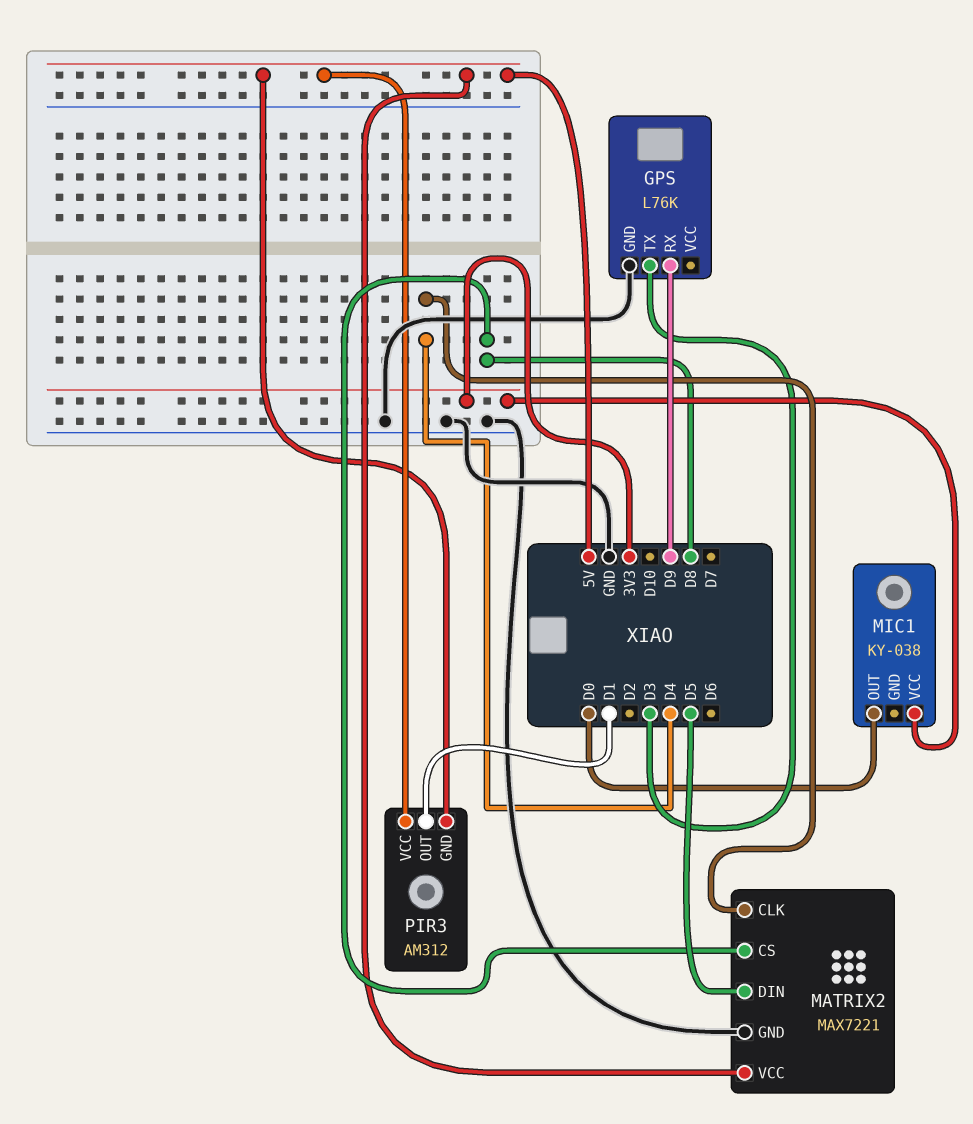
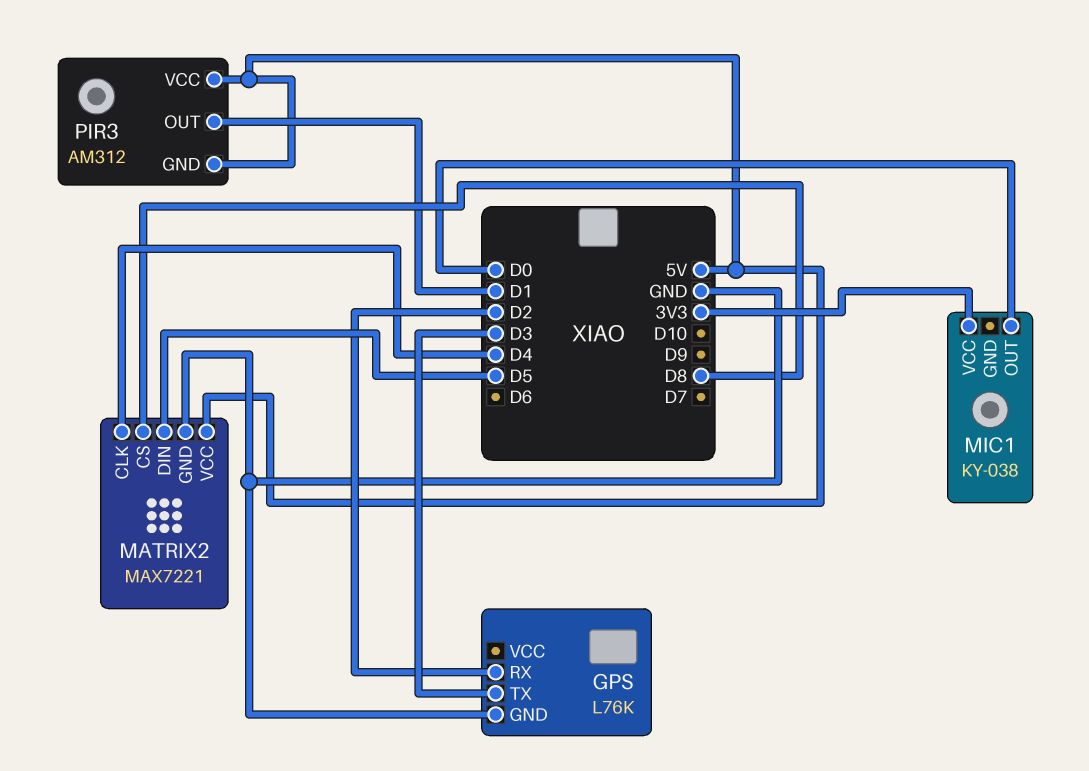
GPS pin RX: D9 -> D2

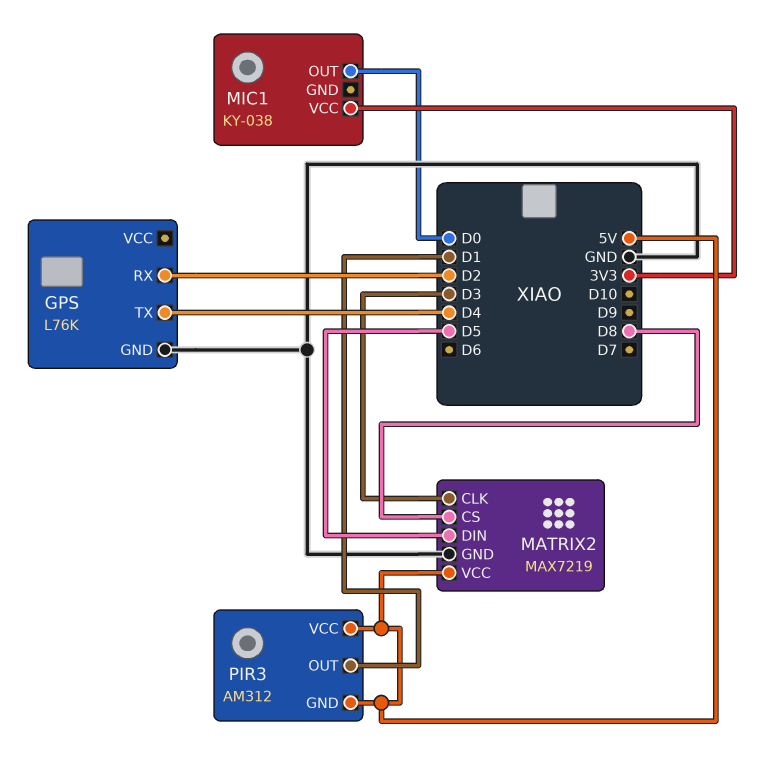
GPS pin TX: D3 -> D4
MATRIX2: MAX7221 -> MAX7219
MATRIX2 pin CLK: D4 -> D3

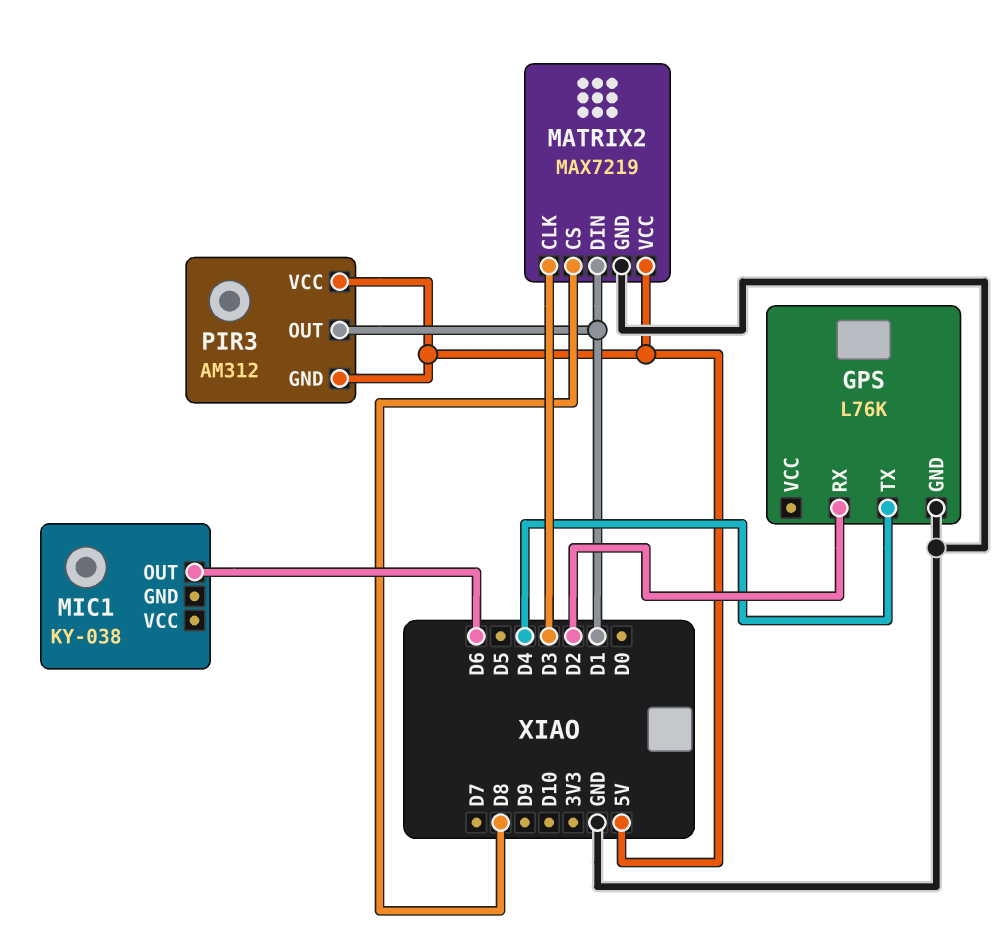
MATRIX2 pin DIN: D5 -> D1
MIC1 pin OUT: D0 -> D6
MIC1 pin VCC: 3V3 -> none

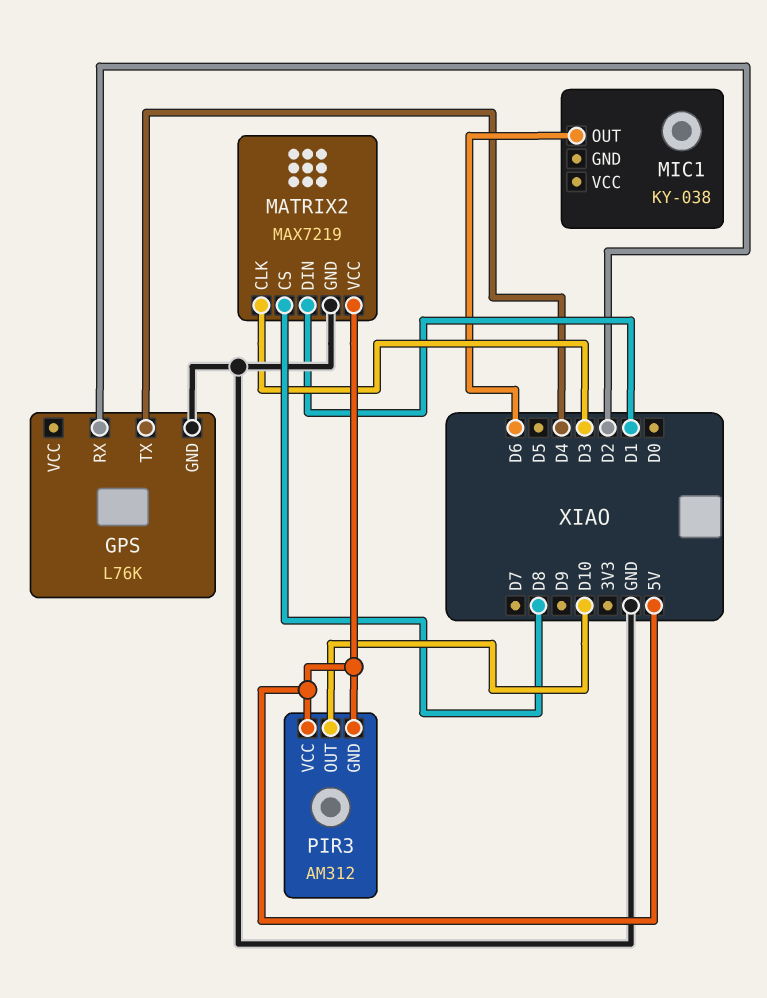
PIR3 pin OUT: D1 -> D10

